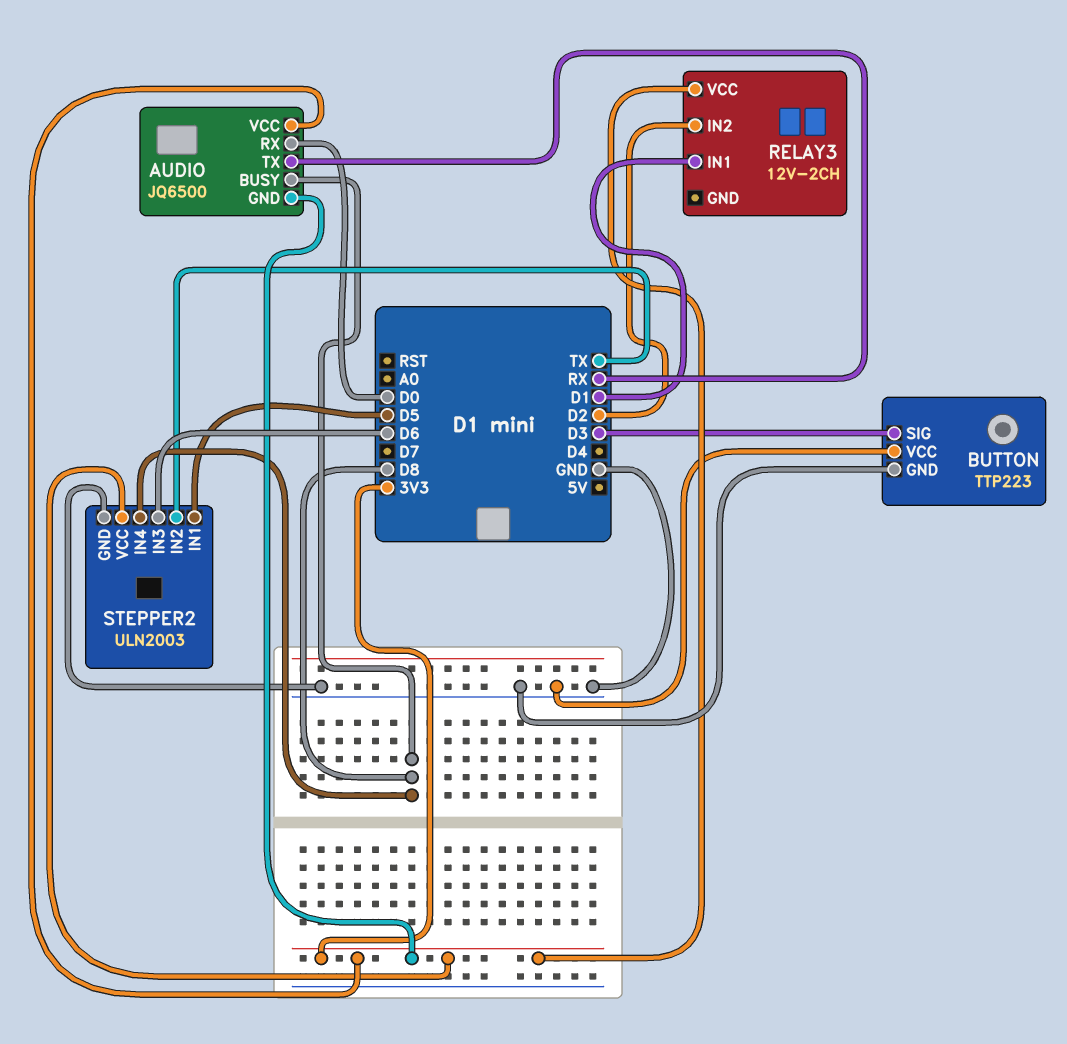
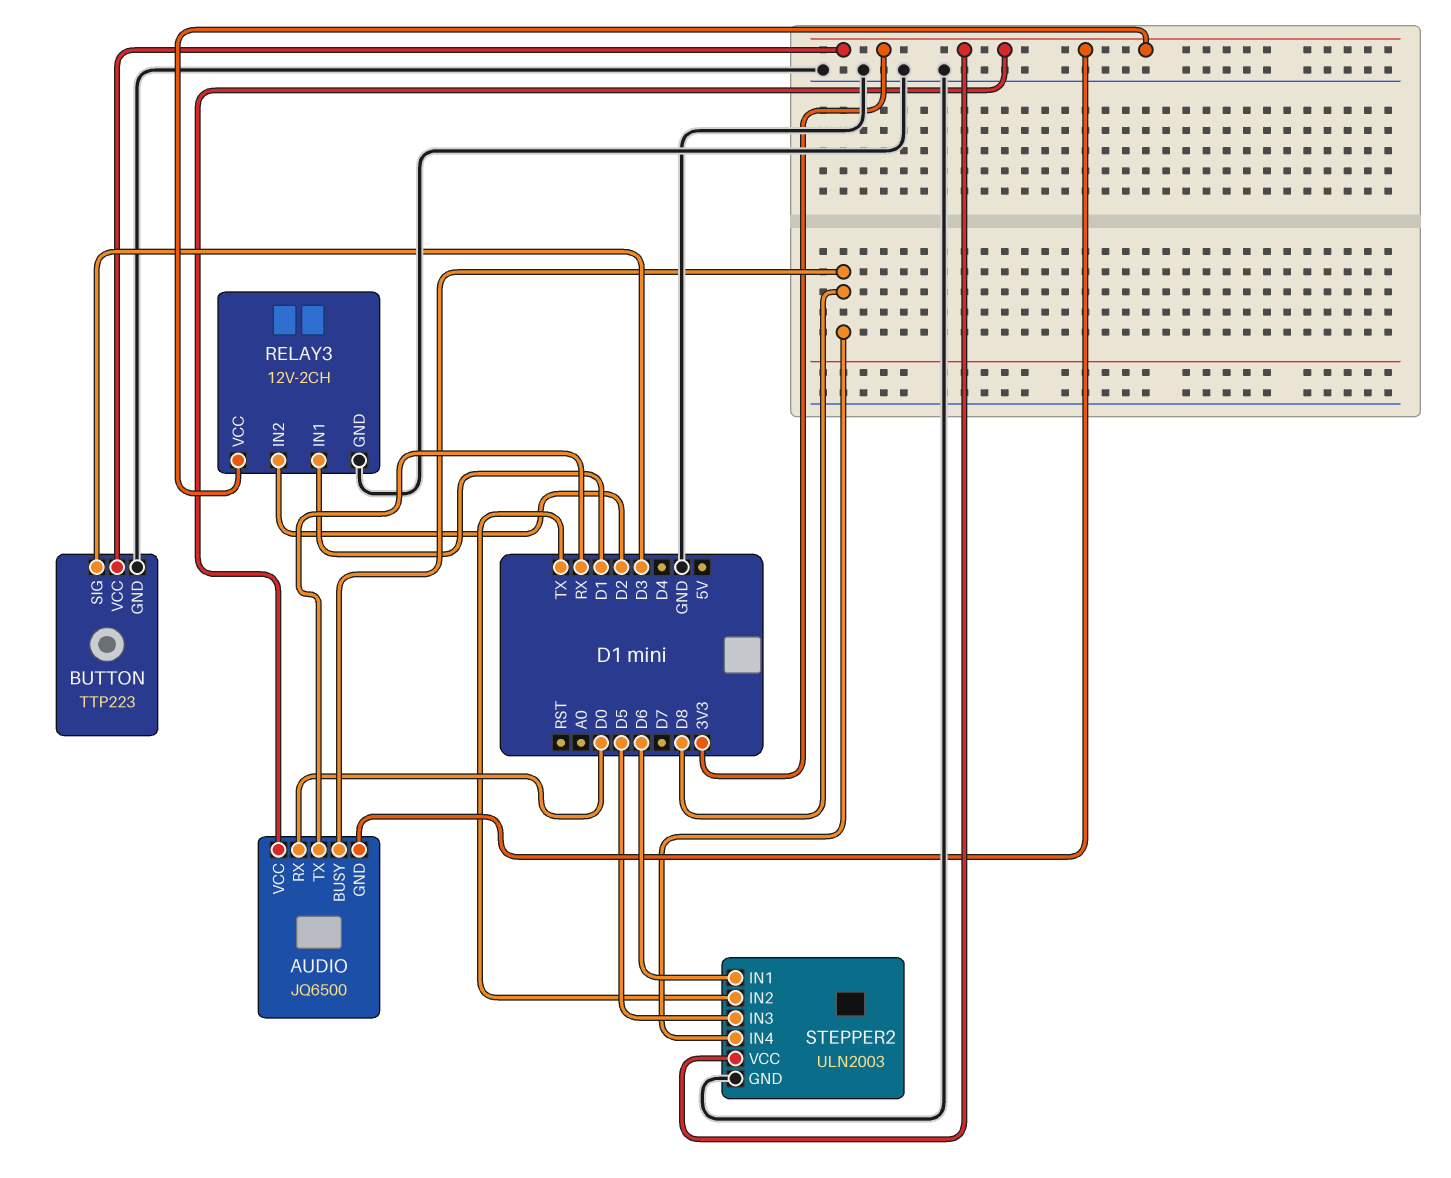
BUTTON pin VCC: GND -> 3V3
RELAY3 pin GND: none -> GND
STEPPER2 pin IN1: D5 -> D6
STEPPER2 pin IN3: D6 -> D5

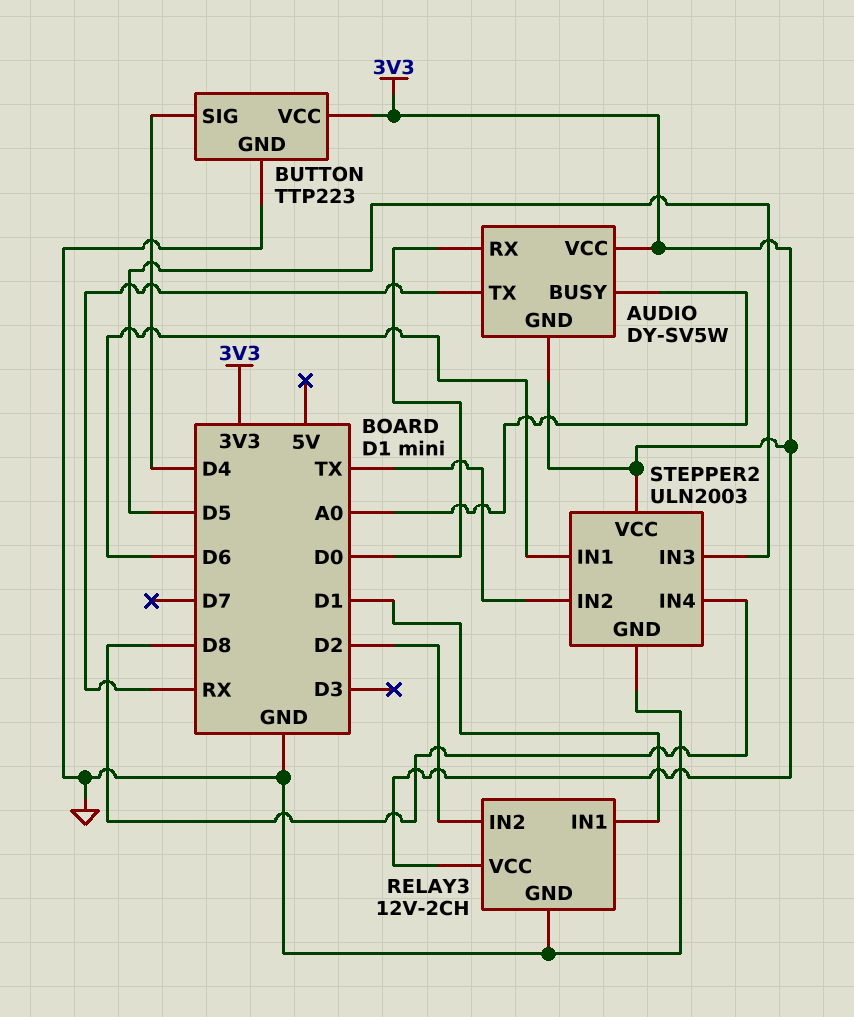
AUDIO: JQ6500 -> DY-SV5W
AUDIO pin BUSY: D8 -> A0
BUTTON pin SIG: D3 -> D4

